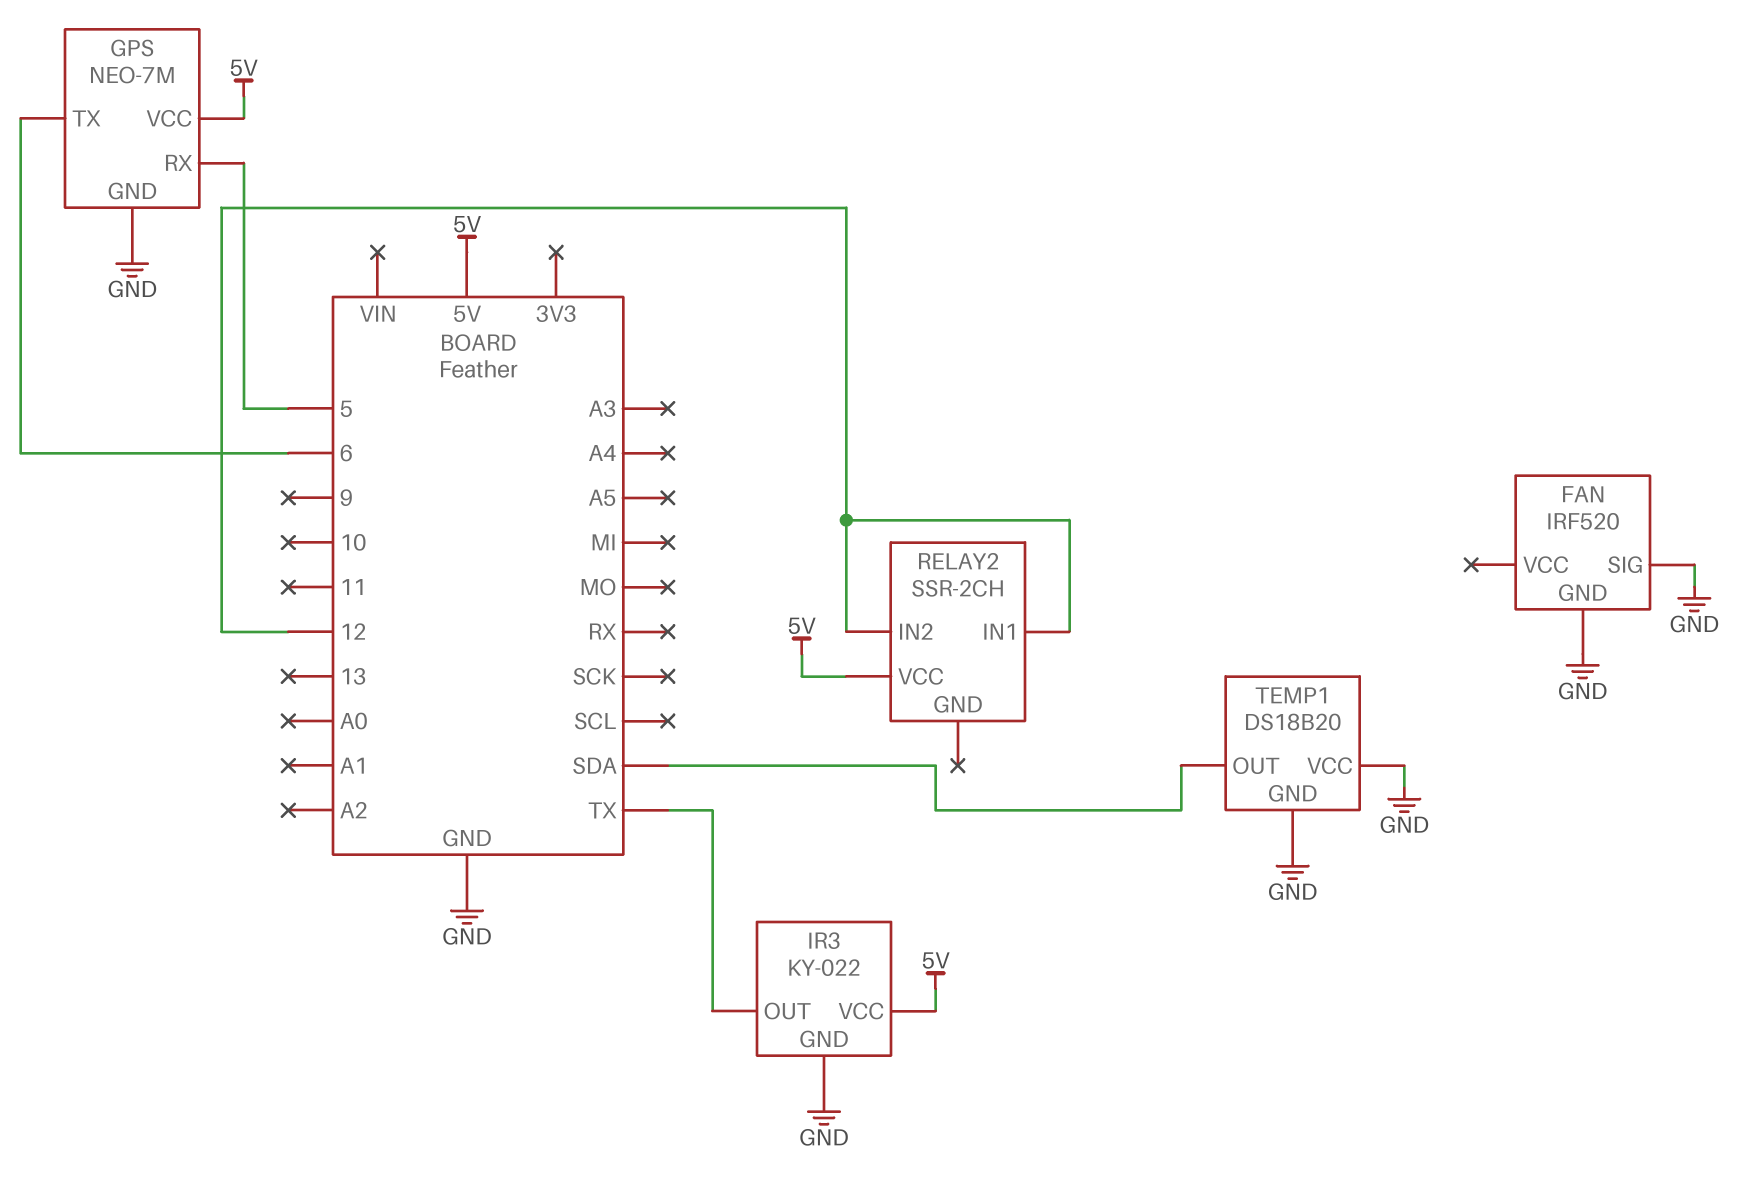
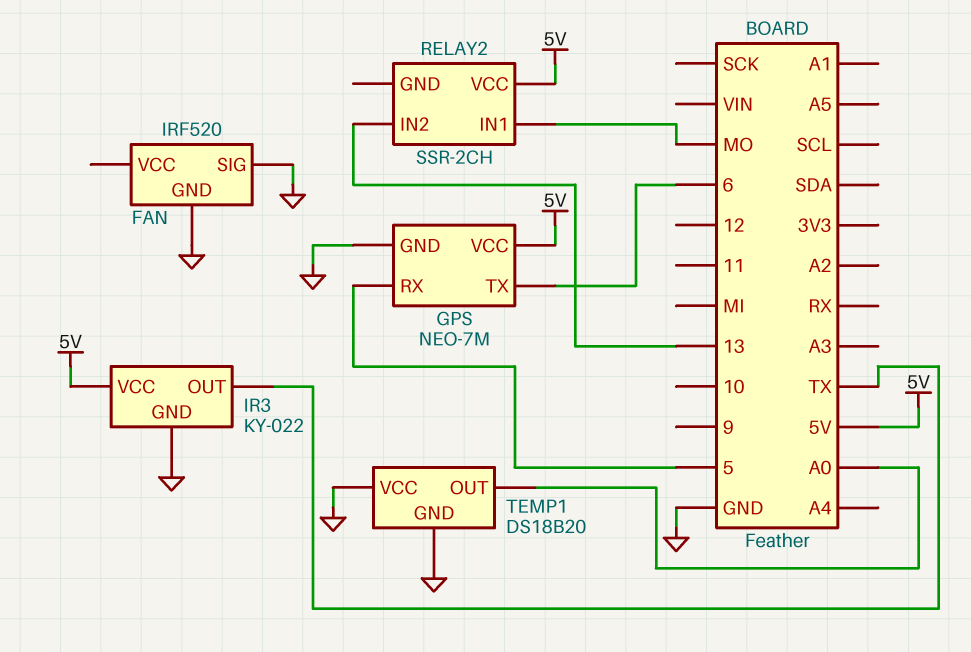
RELAY2 pin IN1: 12 -> MO
RELAY2 pin IN2: 12 -> 13
TEMP1 pin OUT: SDA -> A0

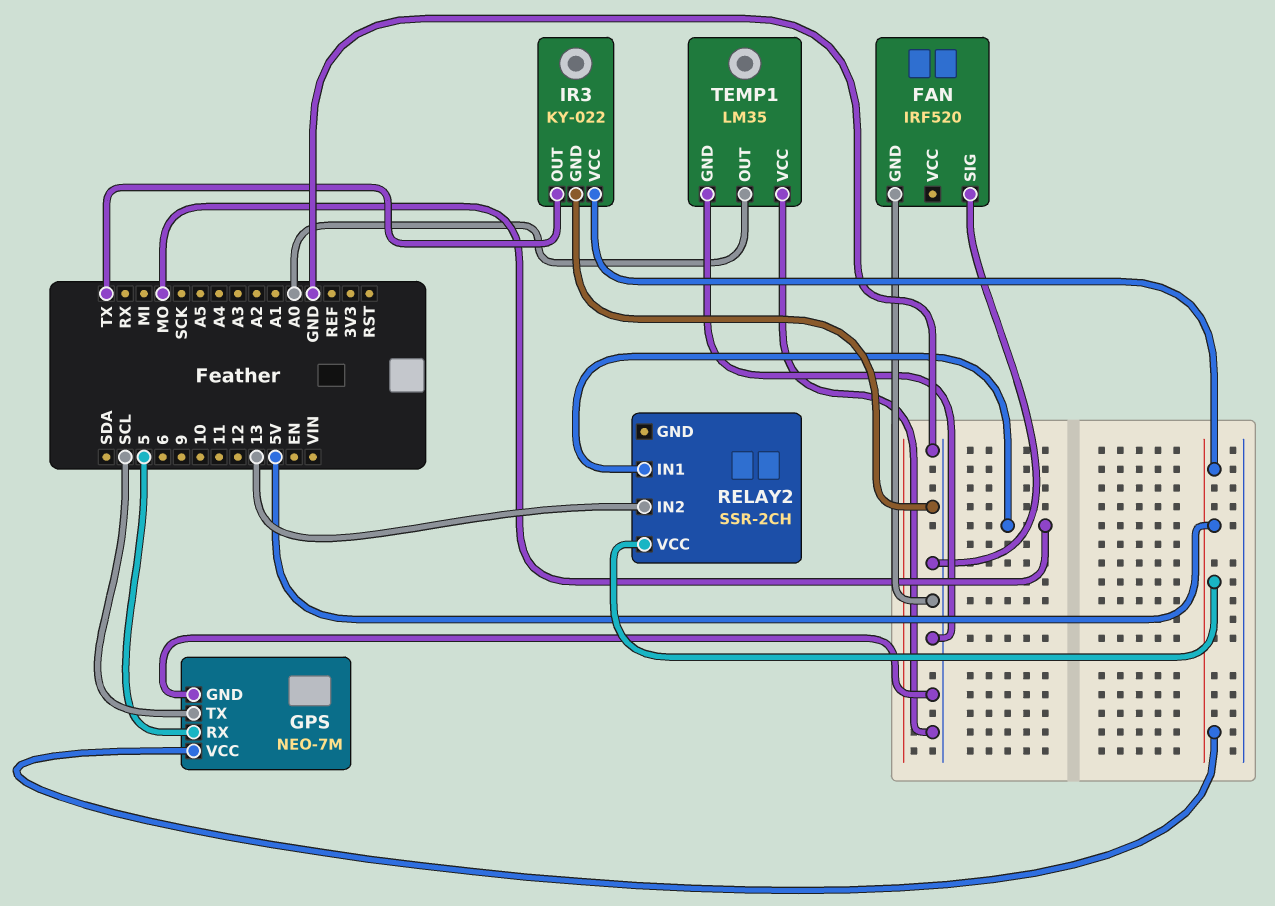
GPS pin TX: 6 -> SCL
TEMP1: DS18B20 -> LM35

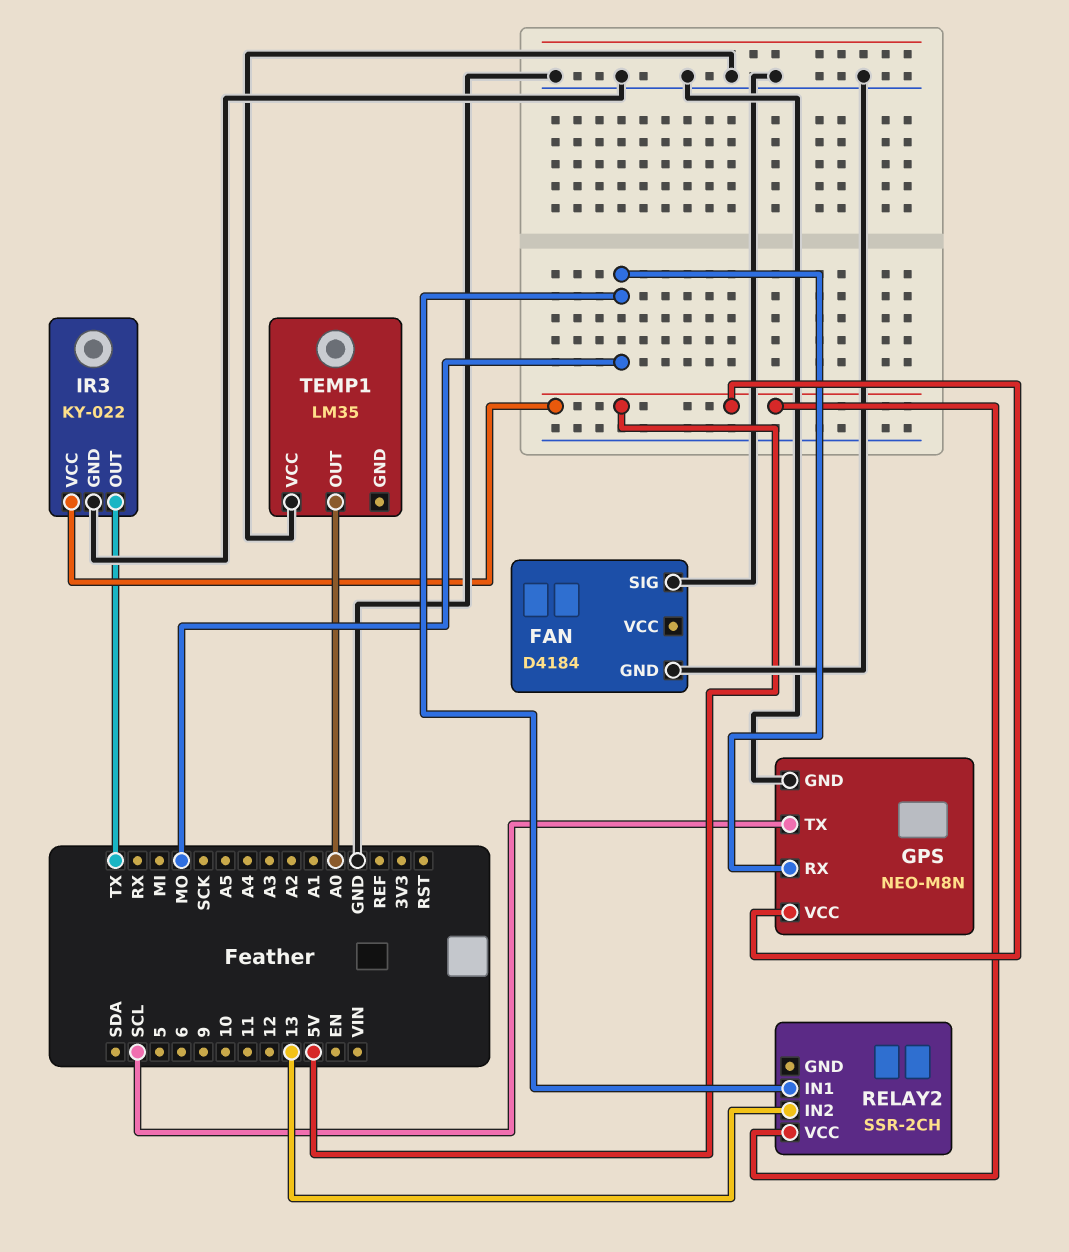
FAN: IRF520 -> D4184
GPS: NEO-7M -> NEO-M8N
GPS pin RX: 5 -> MO
TEMP1 pin GND: GND -> none

